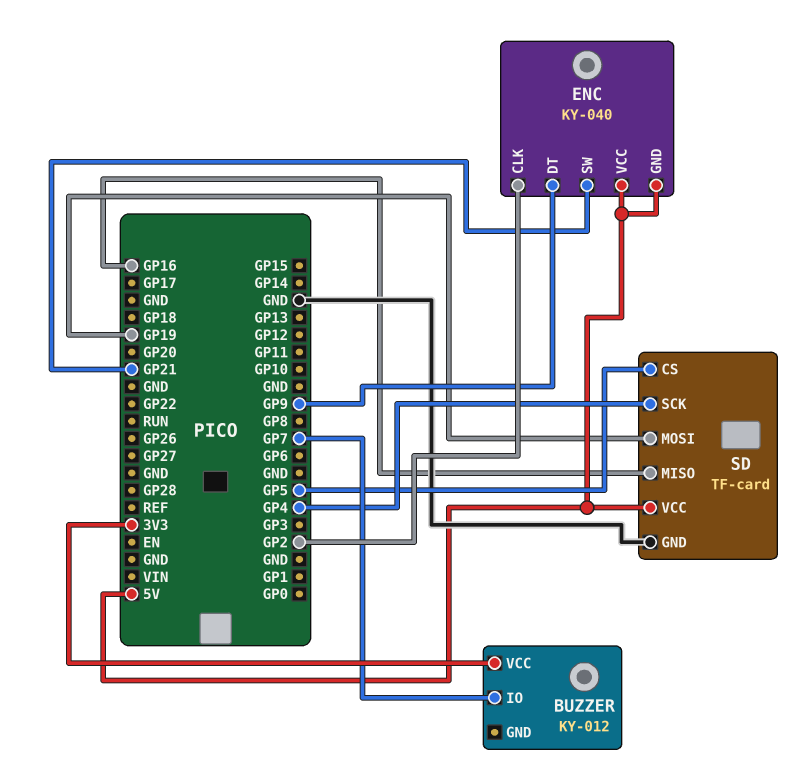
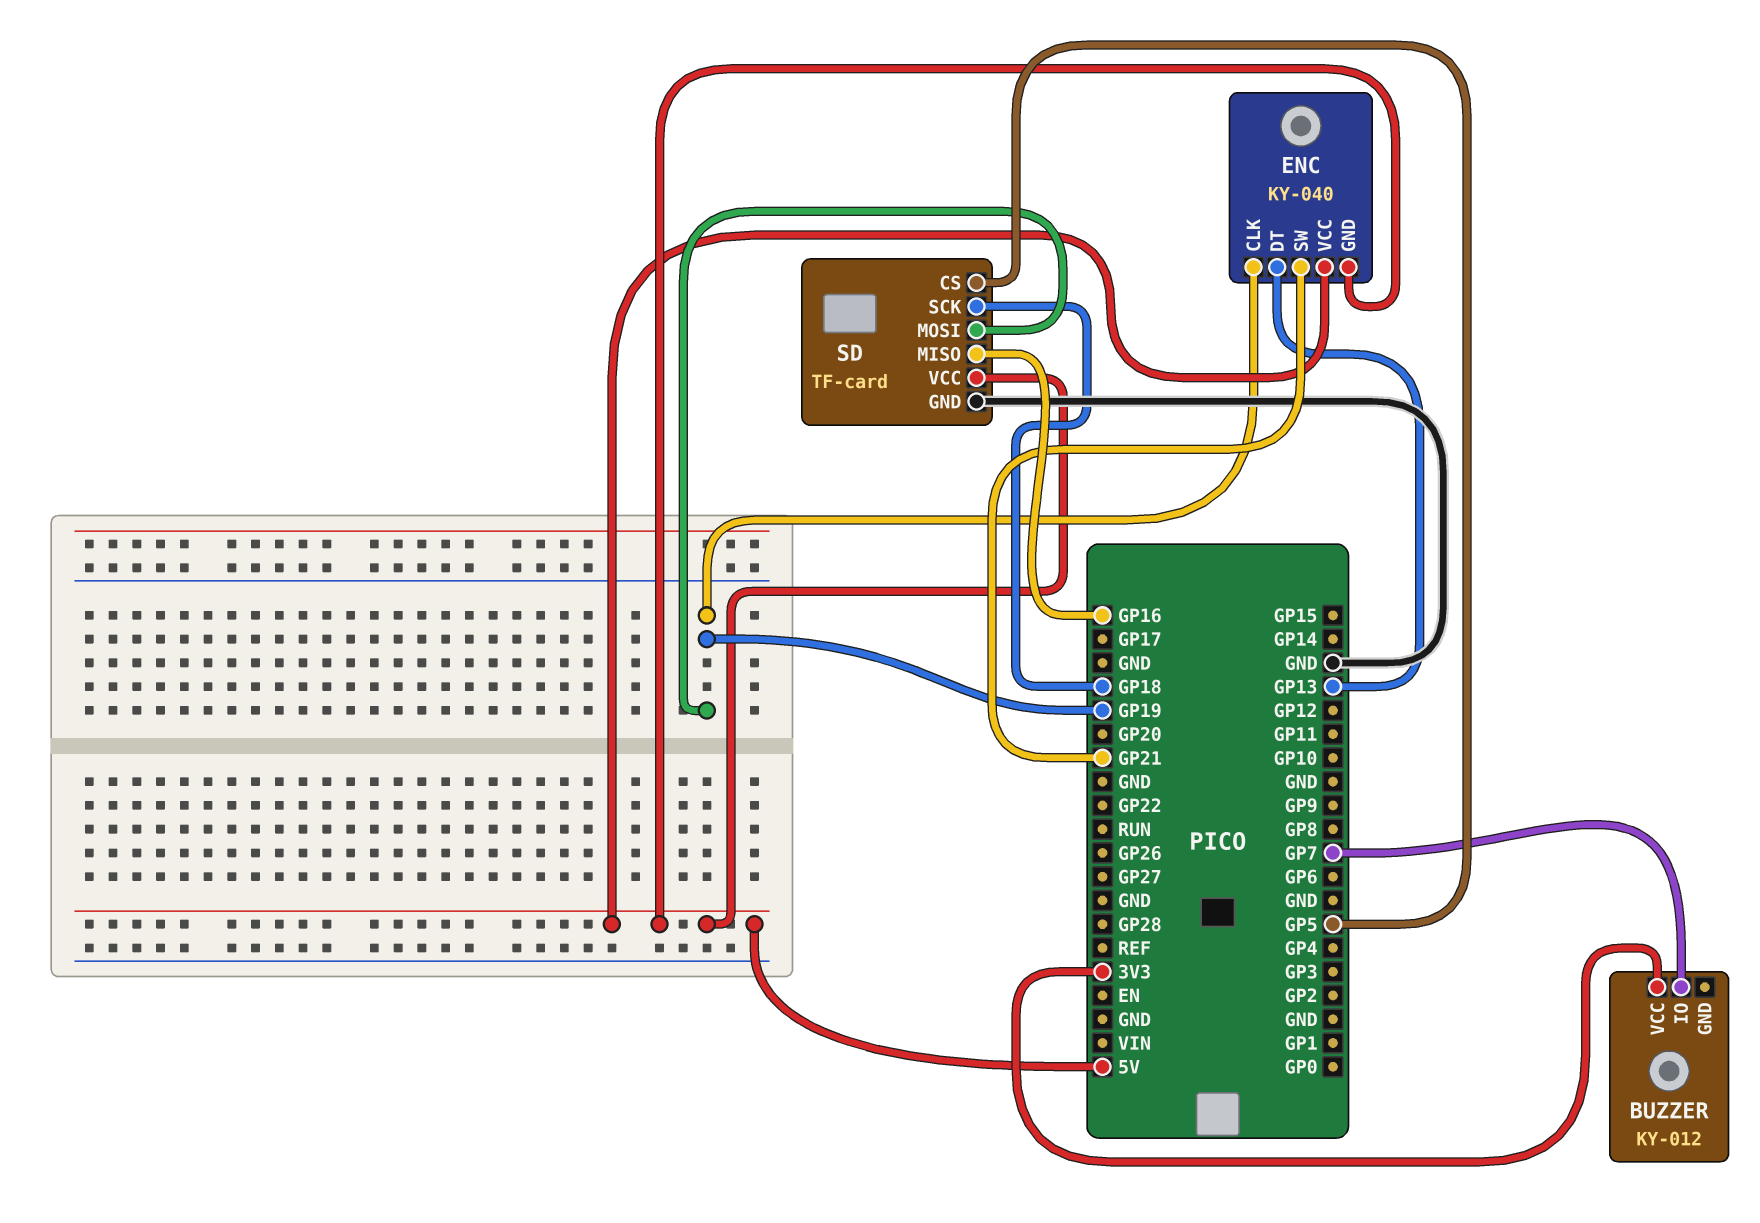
ENC pin CLK: GP2 -> GP19
ENC pin DT: GP9 -> GP13
SD pin SCK: GP4 -> GP18

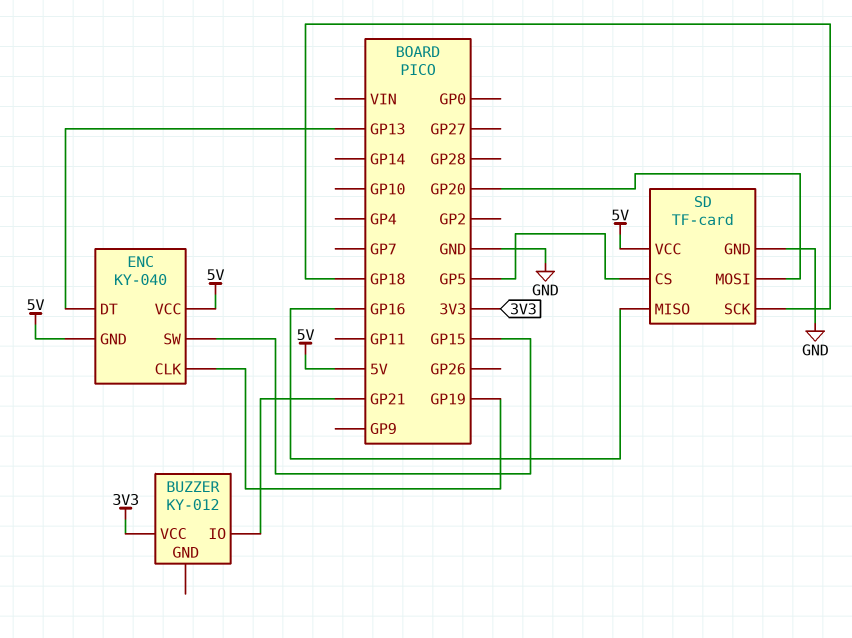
BUZZER pin IO: GP7 -> GP21
ENC pin SW: GP21 -> GP15
SD pin MOSI: GP19 -> GP20

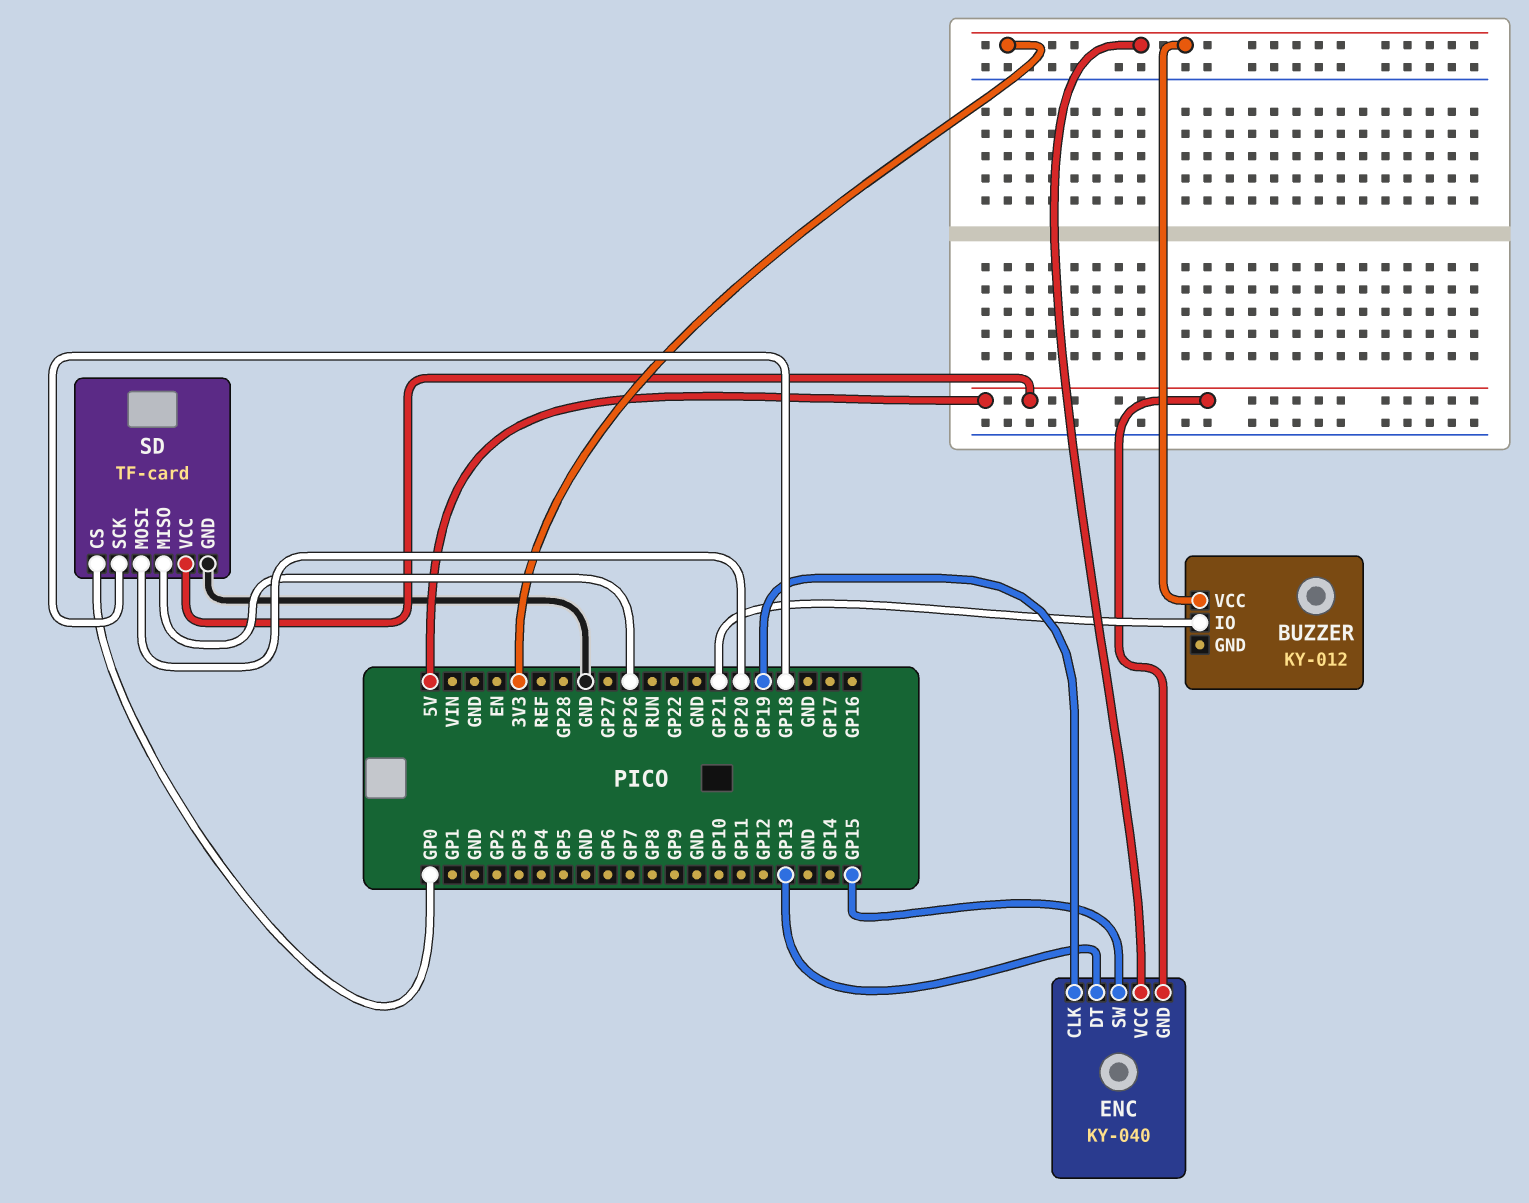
ENC pin VCC: 5V -> 3V3
SD pin CS: GP5 -> GP0
SD pin MISO: GP16 -> GP26

